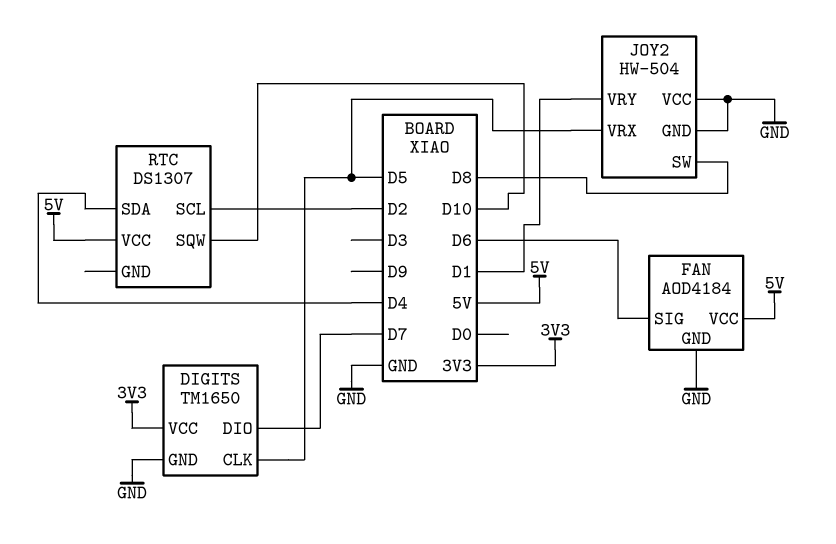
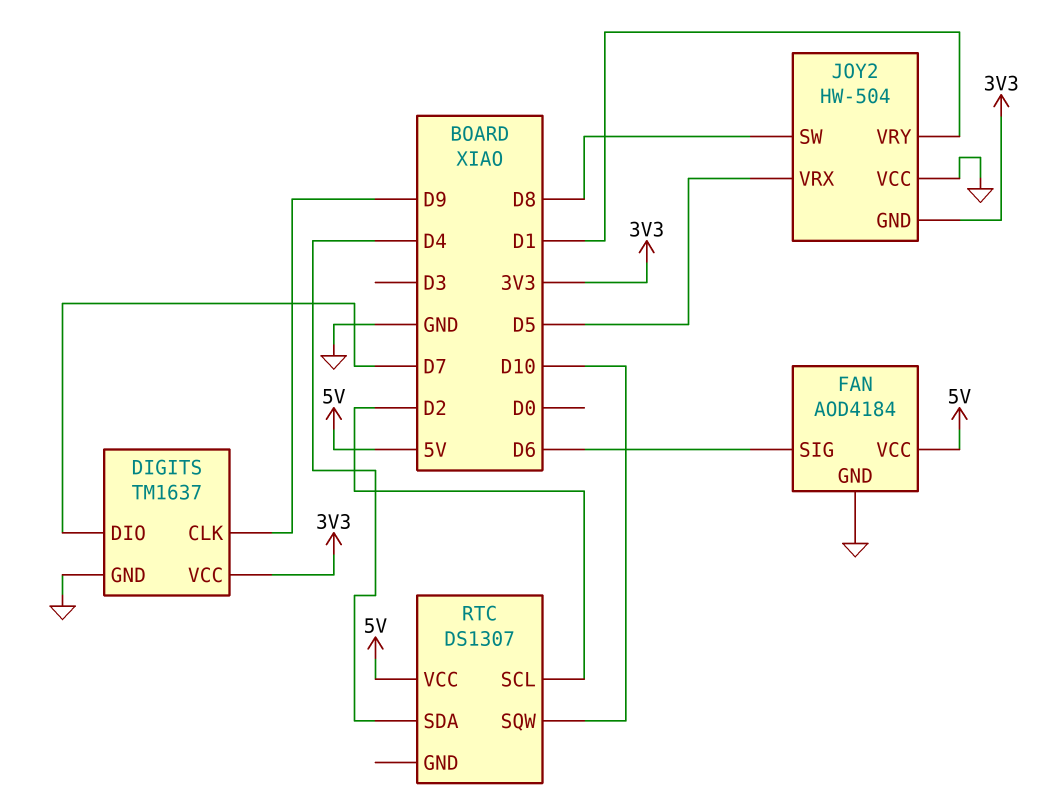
DIGITS: TM1650 -> TM1637
DIGITS pin CLK: D5 -> D9
JOY2 pin GND: GND -> 3V3

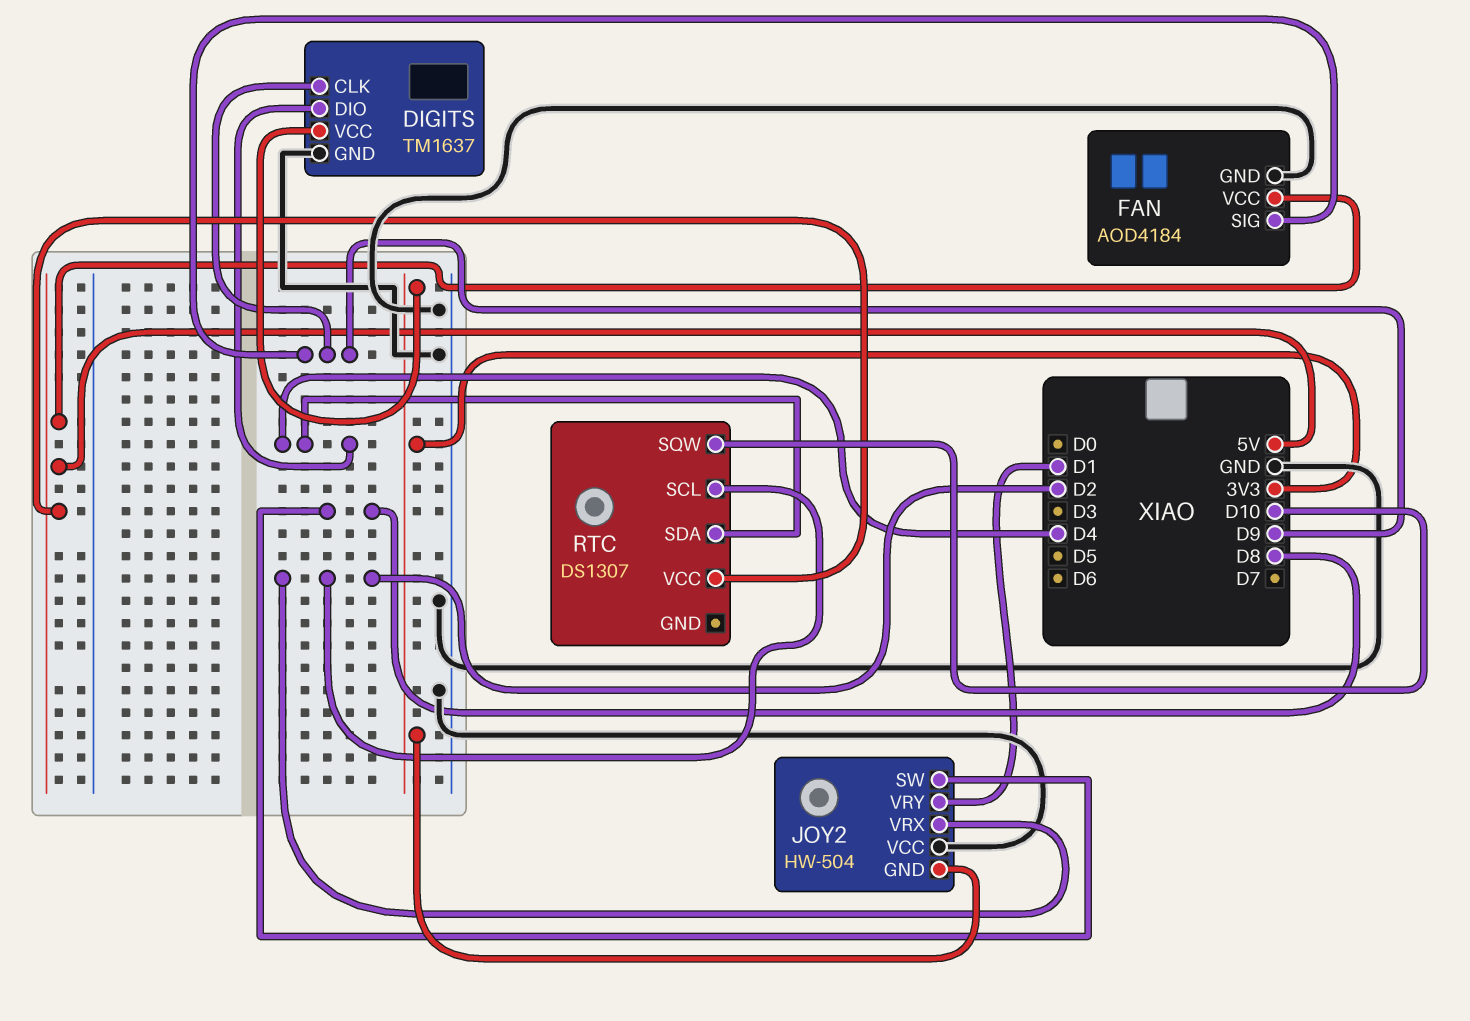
DIGITS pin DIO: D7 -> D4
FAN pin SIG: D6 -> D9
JOY2 pin VRX: D5 -> D2

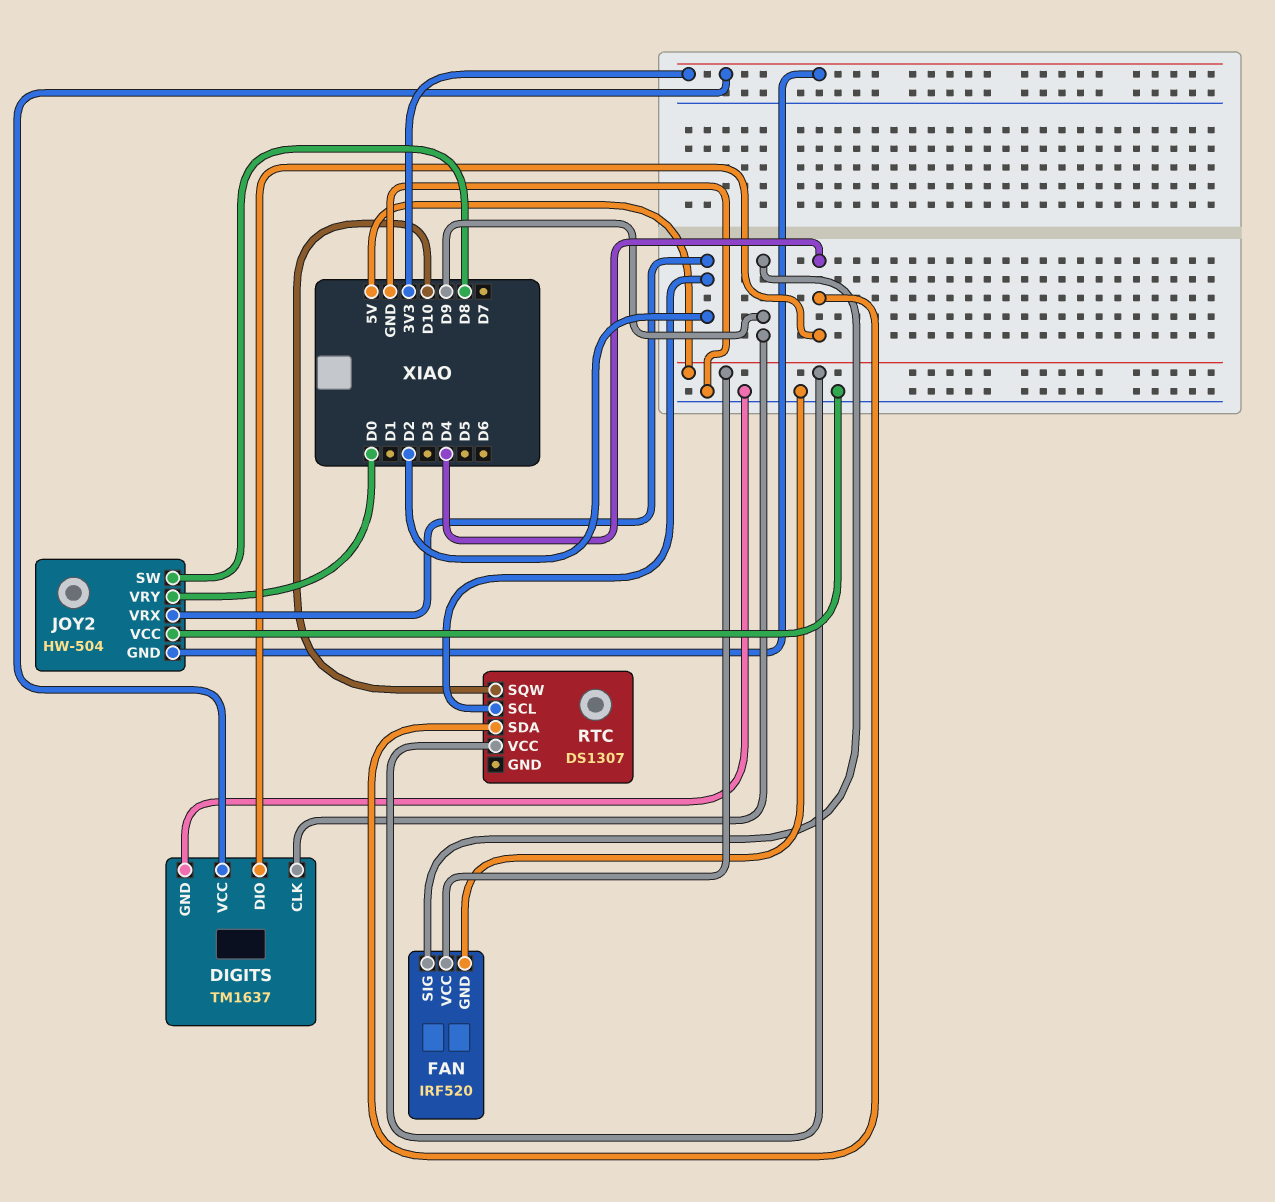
FAN: AOD4184 -> IRF520
JOY2 pin VRY: D1 -> D0

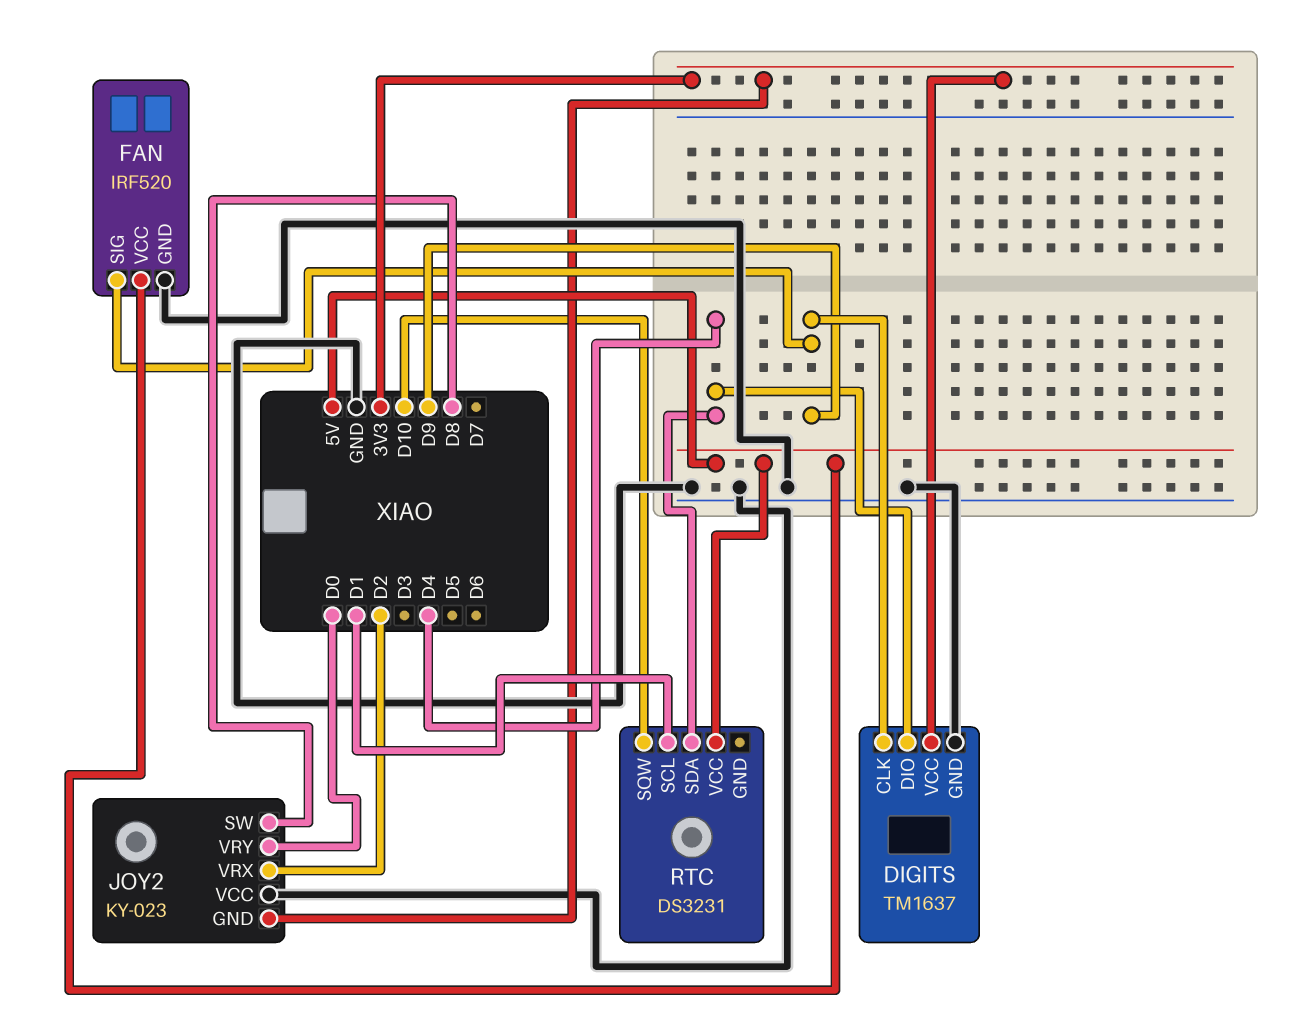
JOY2: HW-504 -> KY-023
RTC: DS1307 -> DS3231
RTC pin SCL: D2 -> D1

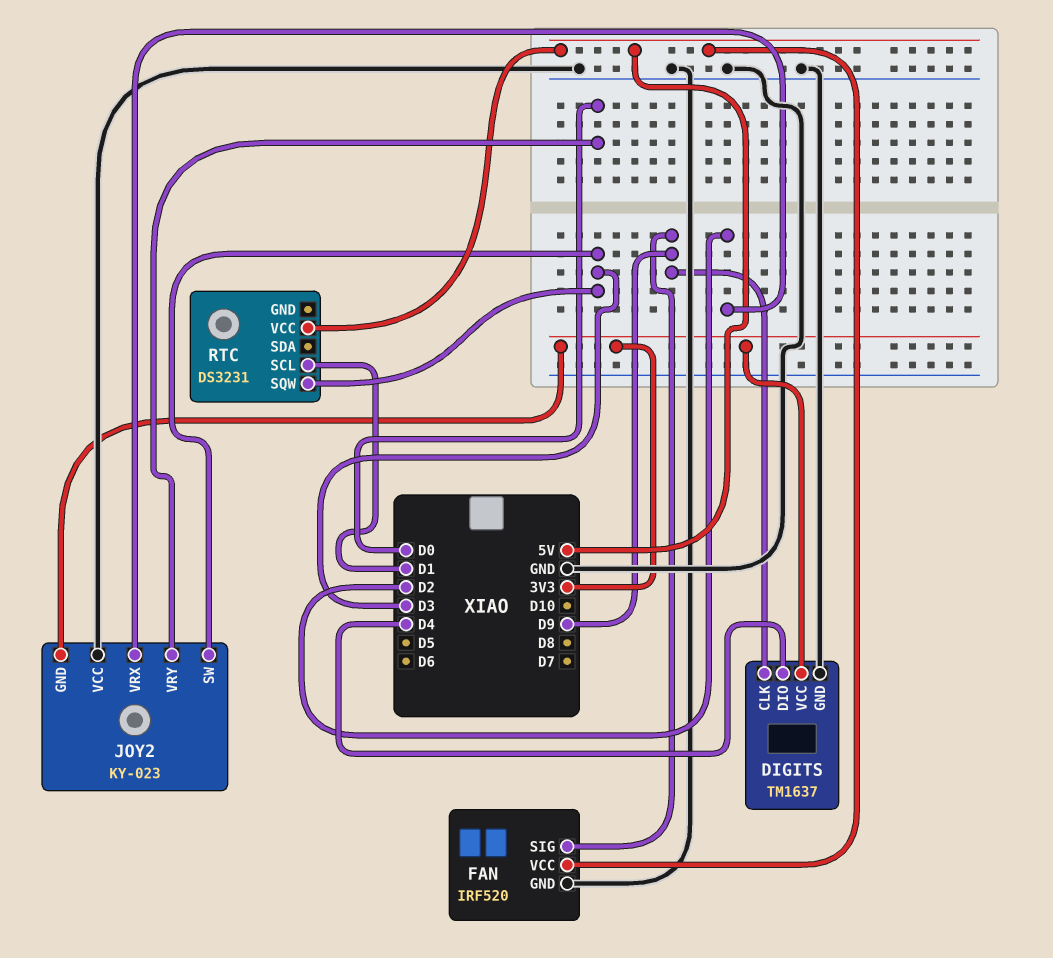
JOY2 pin SW: D8 -> D3
RTC pin SDA: D4 -> none
RTC pin SQW: D10 -> D3

